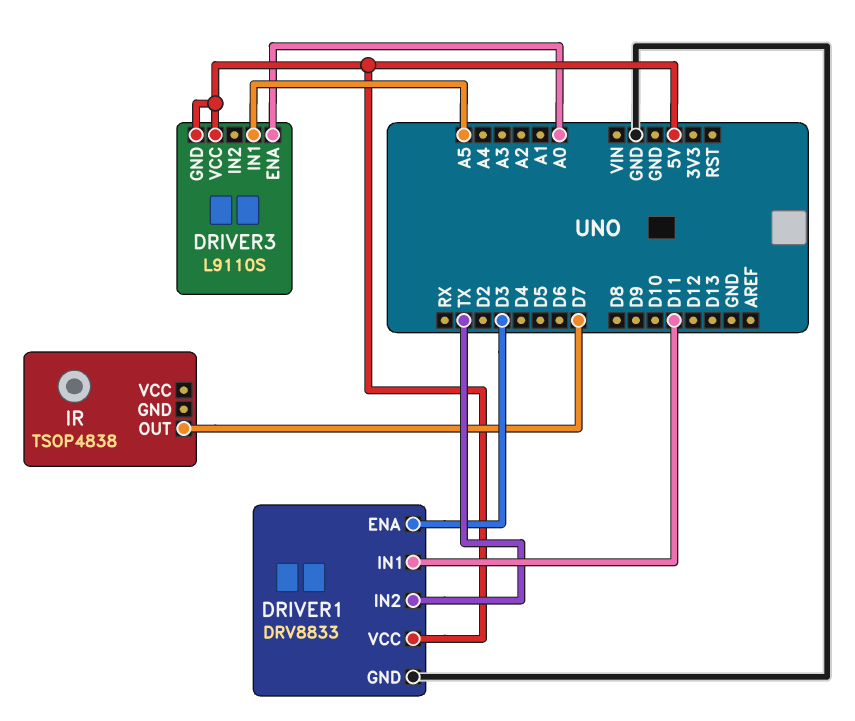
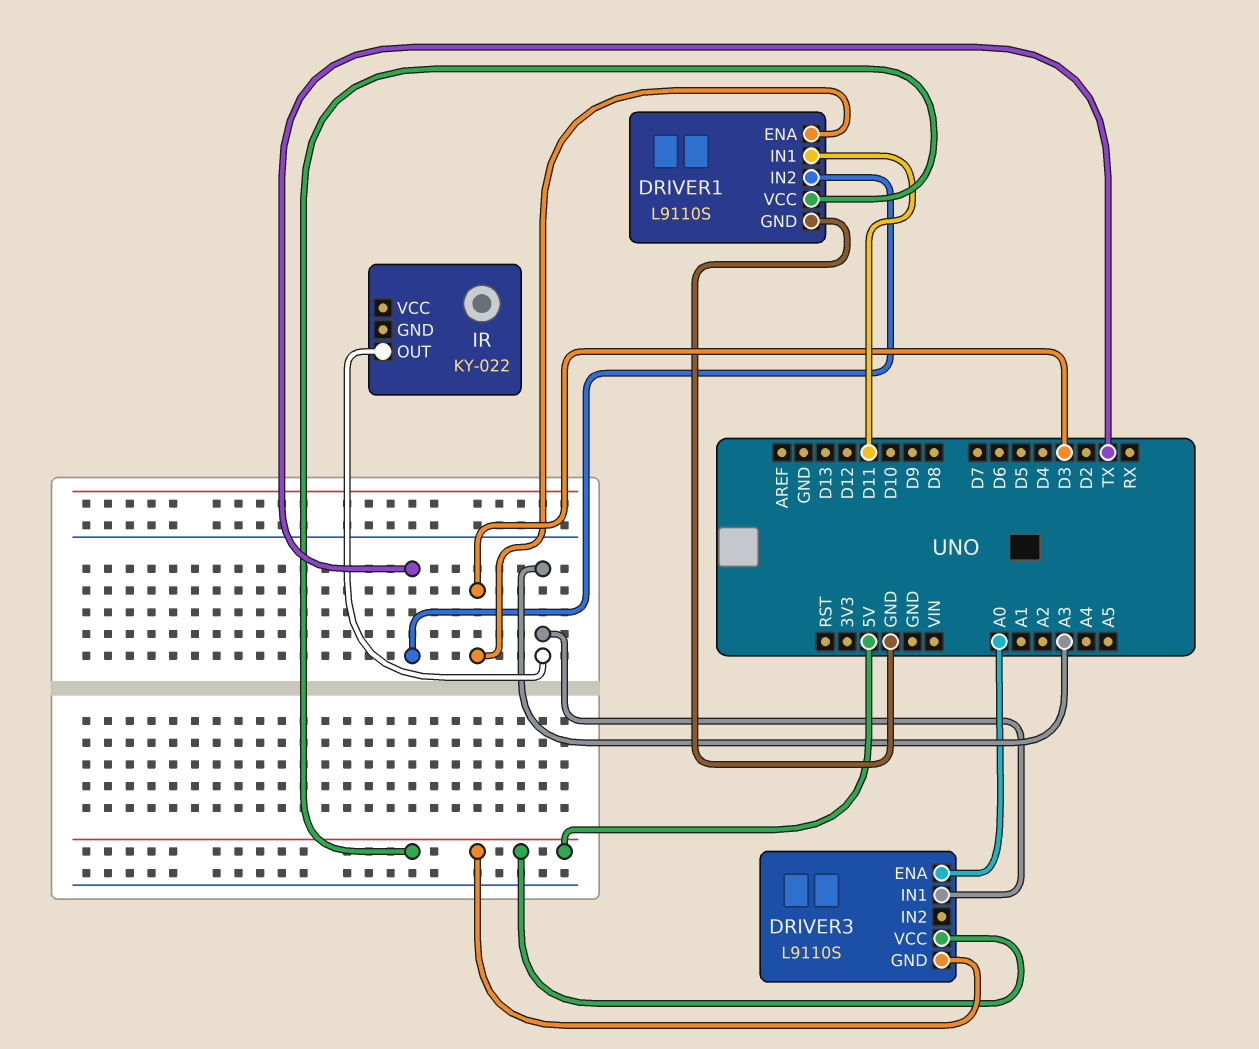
DRIVER1: DRV8833 -> L9110S
DRIVER3 pin IN1: A5 -> A3
IR: TSOP4838 -> KY-022
IR pin OUT: D7 -> A3

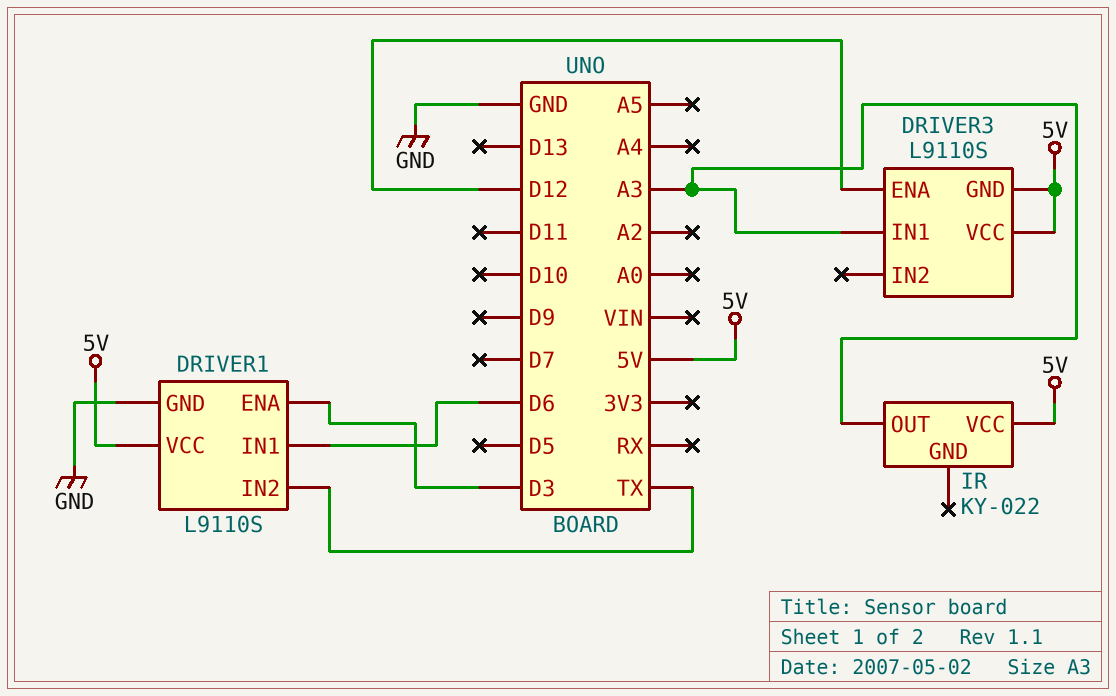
DRIVER1 pin IN1: D11 -> D6
DRIVER3 pin ENA: A0 -> D12
IR pin VCC: none -> 5V

